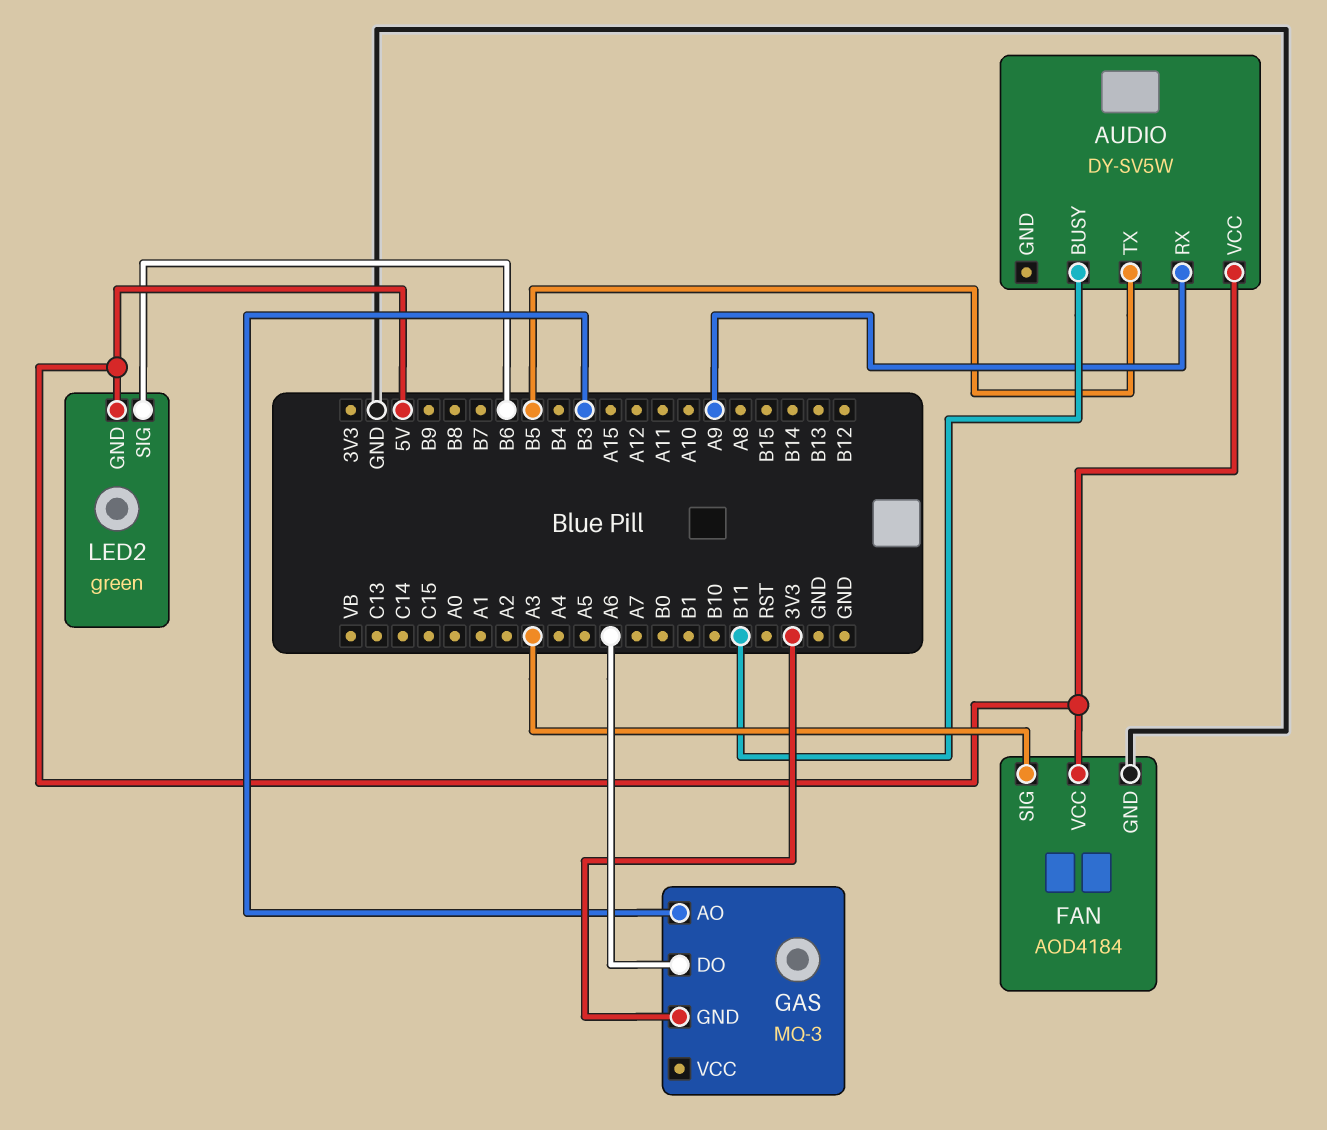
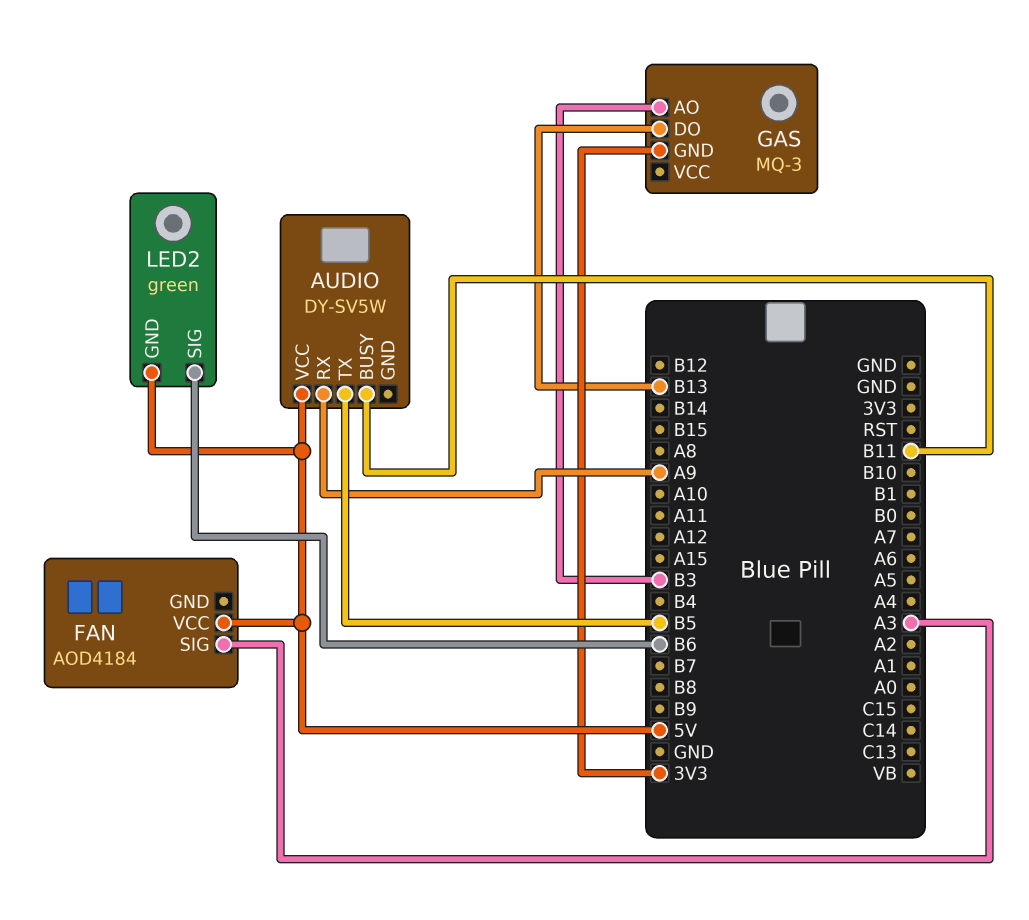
FAN pin GND: GND -> none
GAS pin DO: A6 -> B13

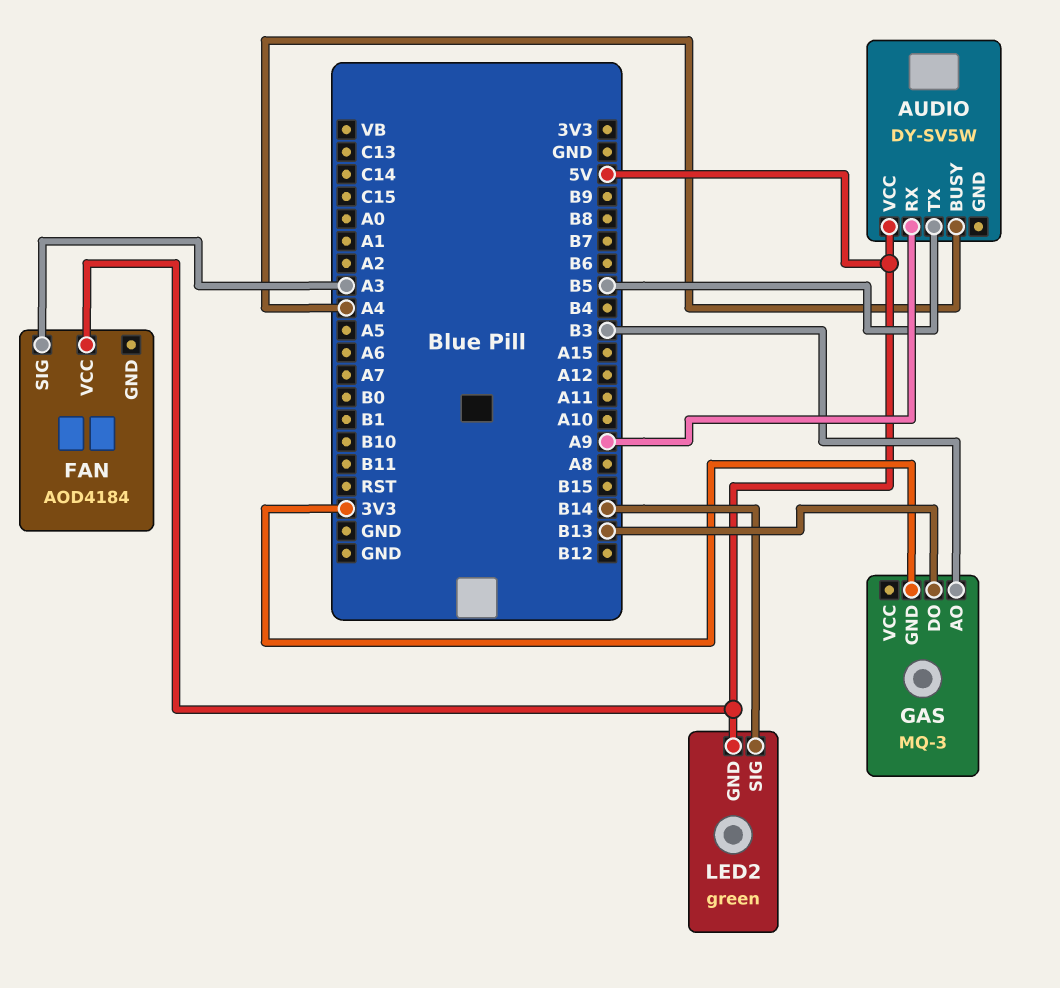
AUDIO pin BUSY: B11 -> A4
LED2 pin SIG: B6 -> B14

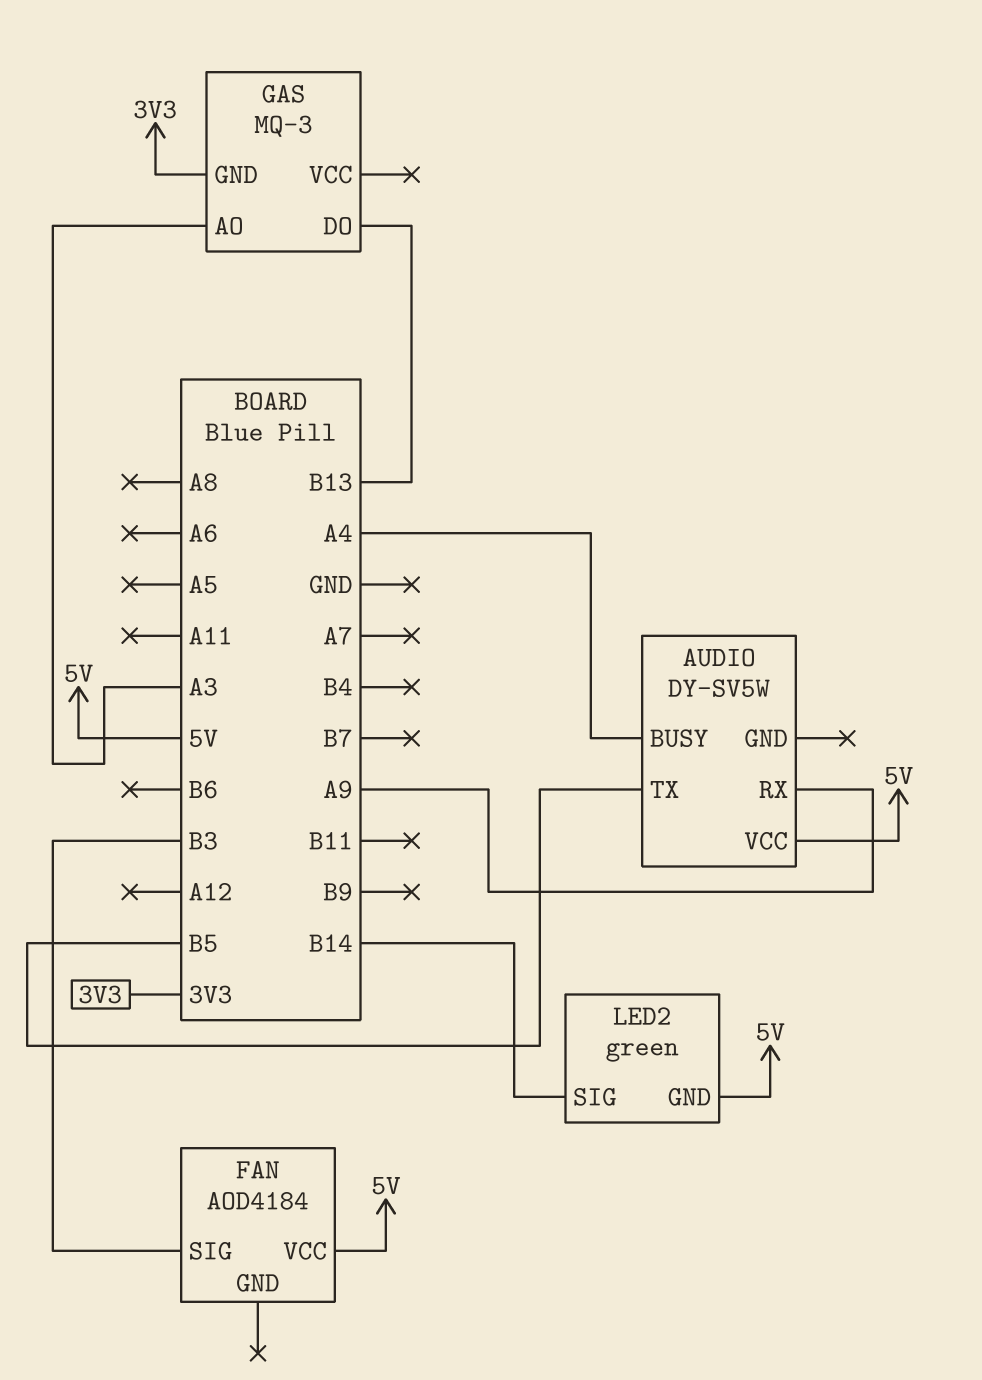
FAN pin SIG: A3 -> B3
GAS pin AO: B3 -> A3

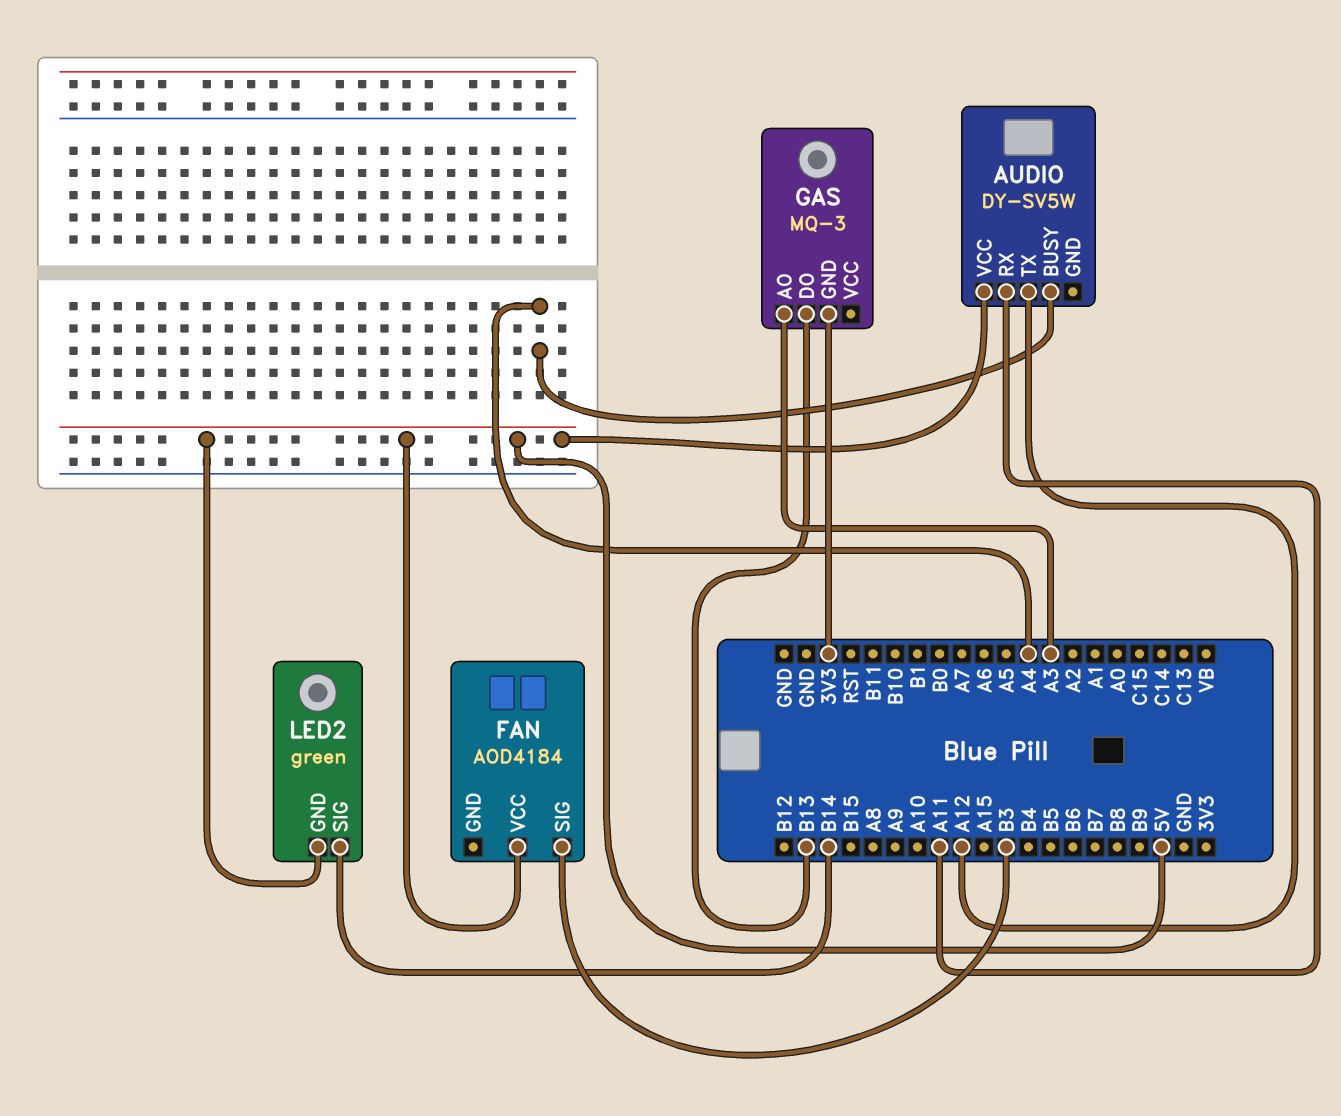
AUDIO pin RX: A9 -> A11
AUDIO pin TX: B5 -> A12

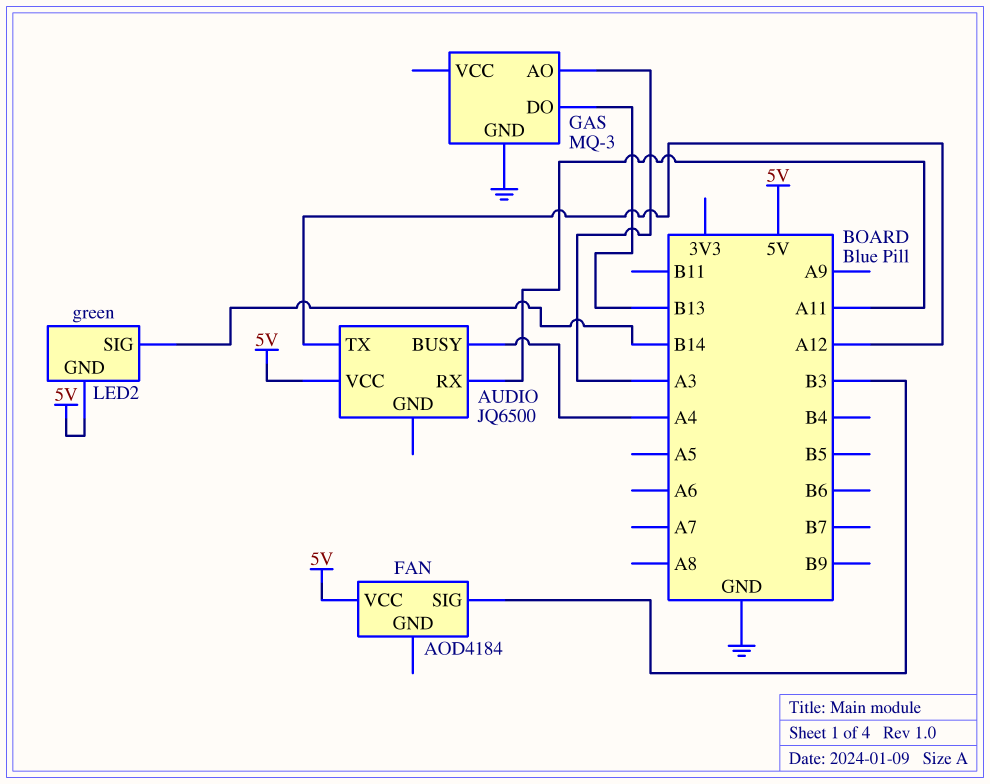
AUDIO: DY-SV5W -> JQ6500
GAS pin GND: 3V3 -> GND

